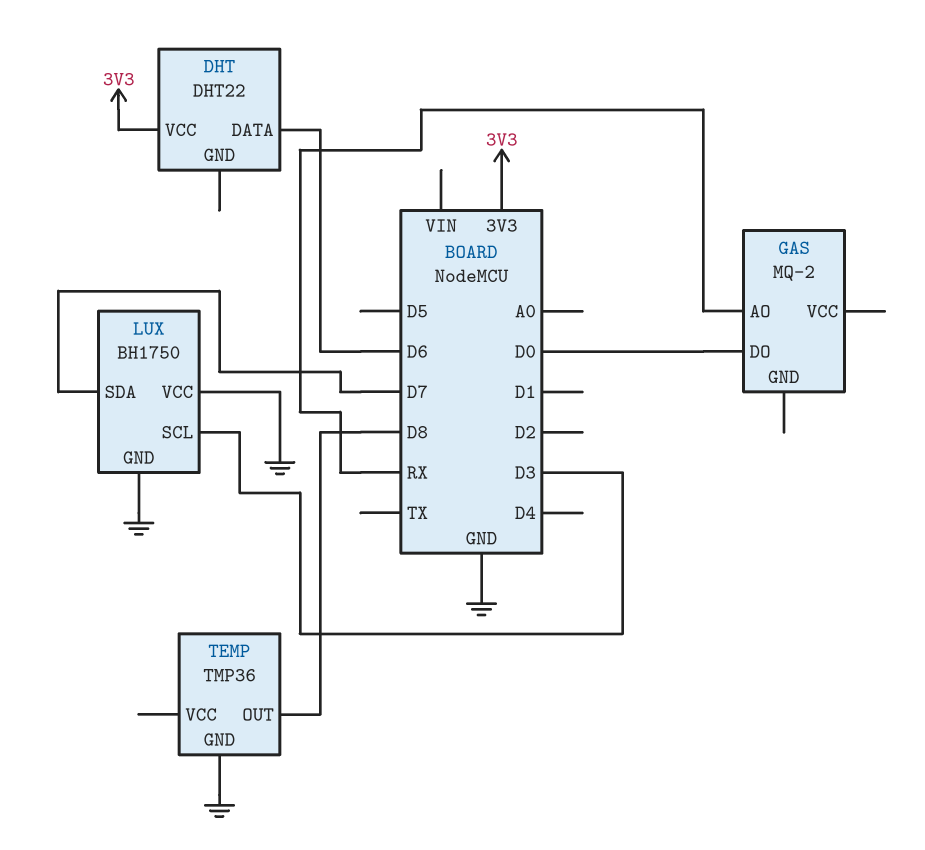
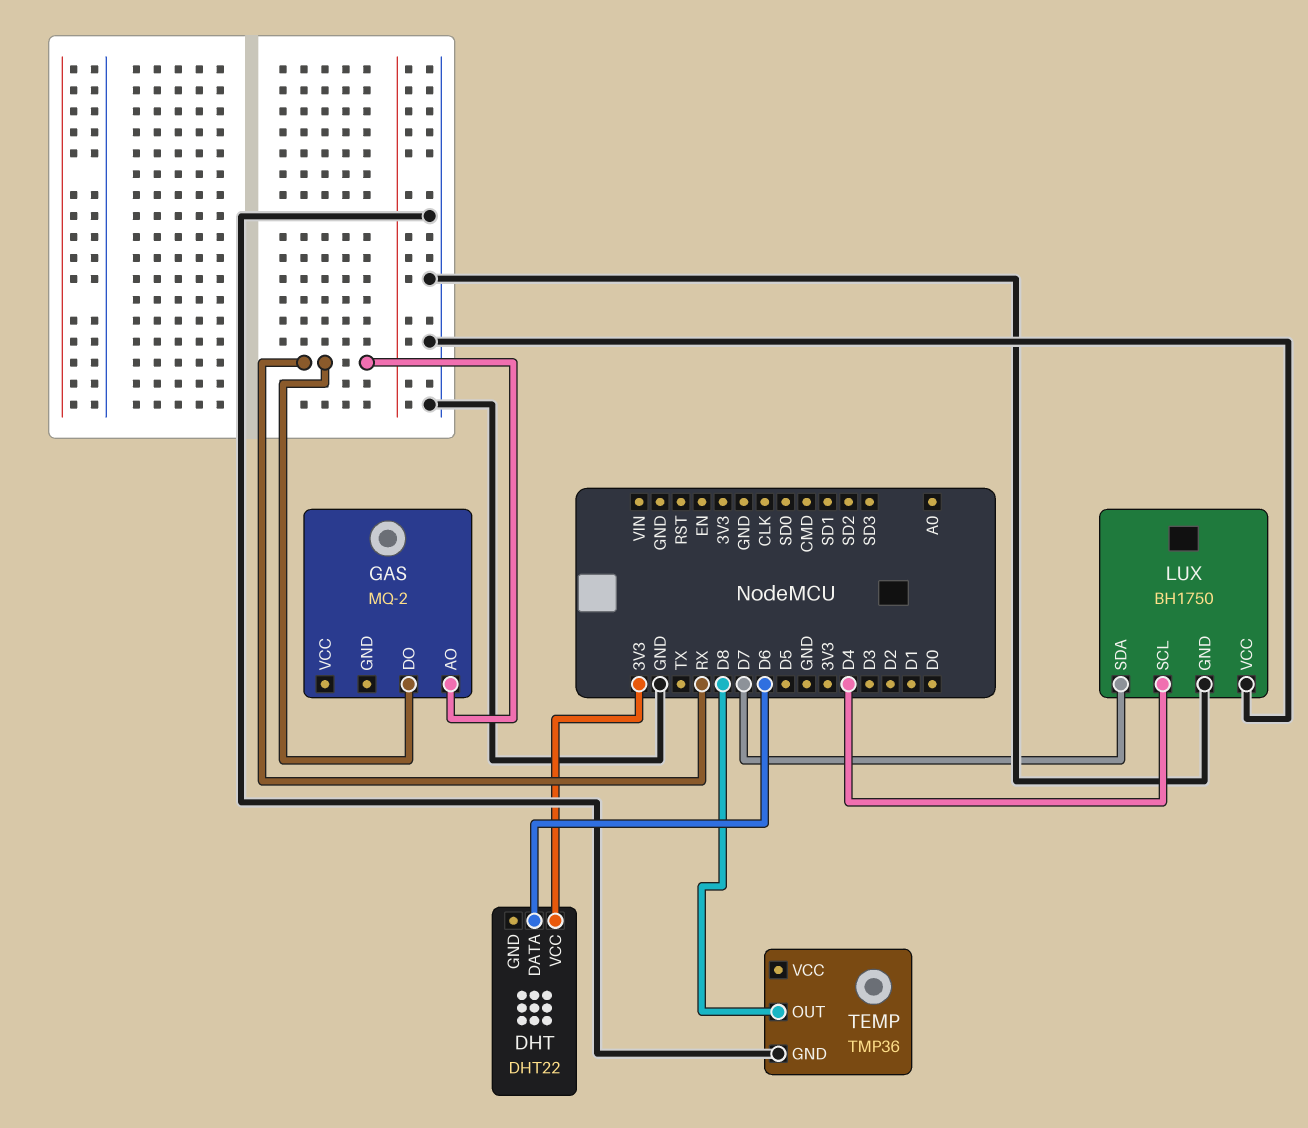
GAS pin DO: D0 -> RX
LUX pin SCL: D3 -> D4

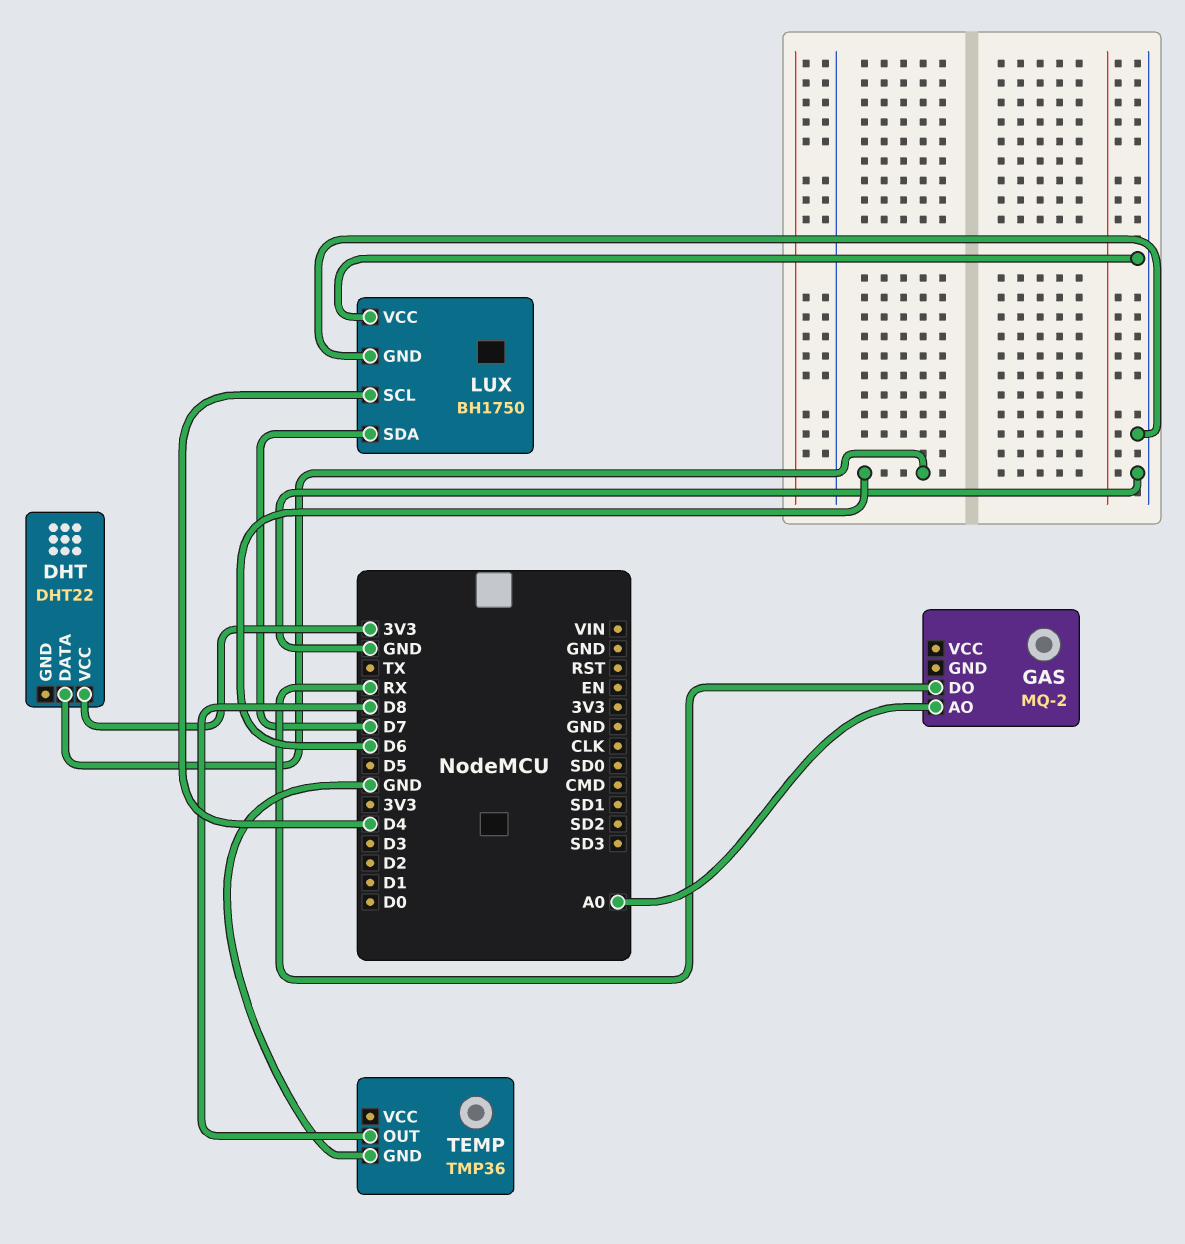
GAS pin AO: RX -> A0

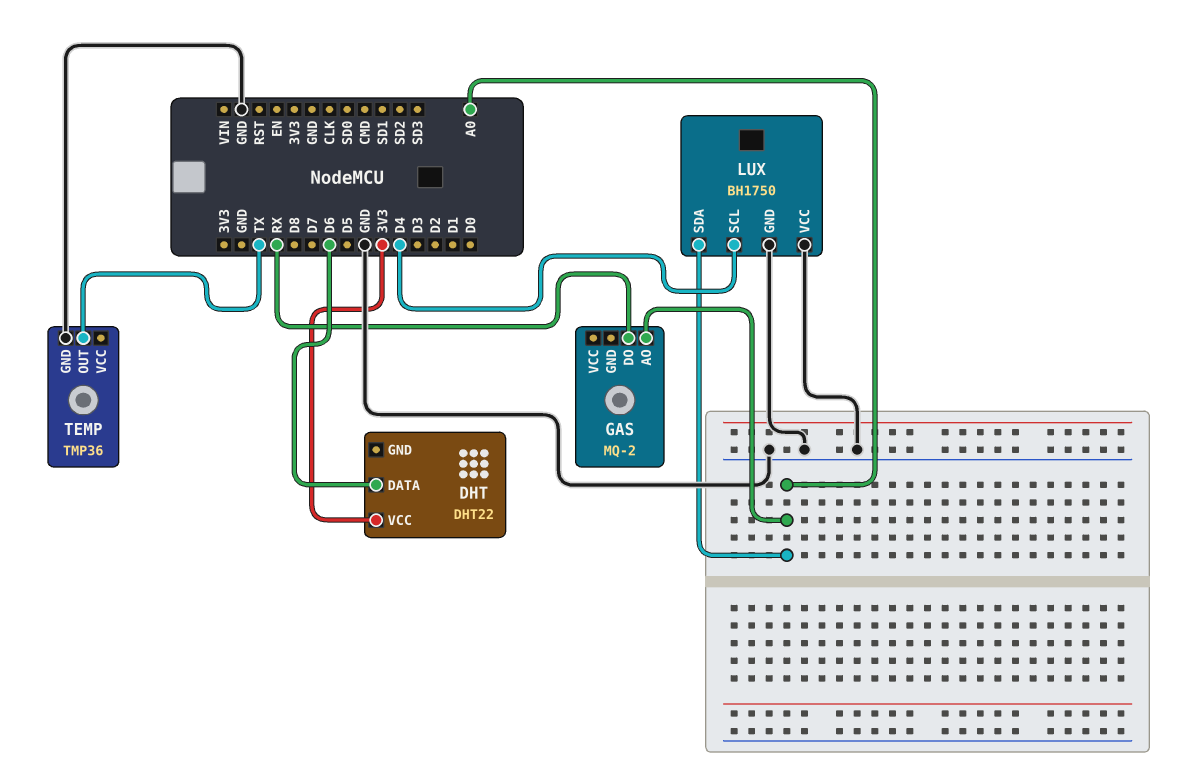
LUX pin SDA: D7 -> A0
TEMP pin OUT: D8 -> TX

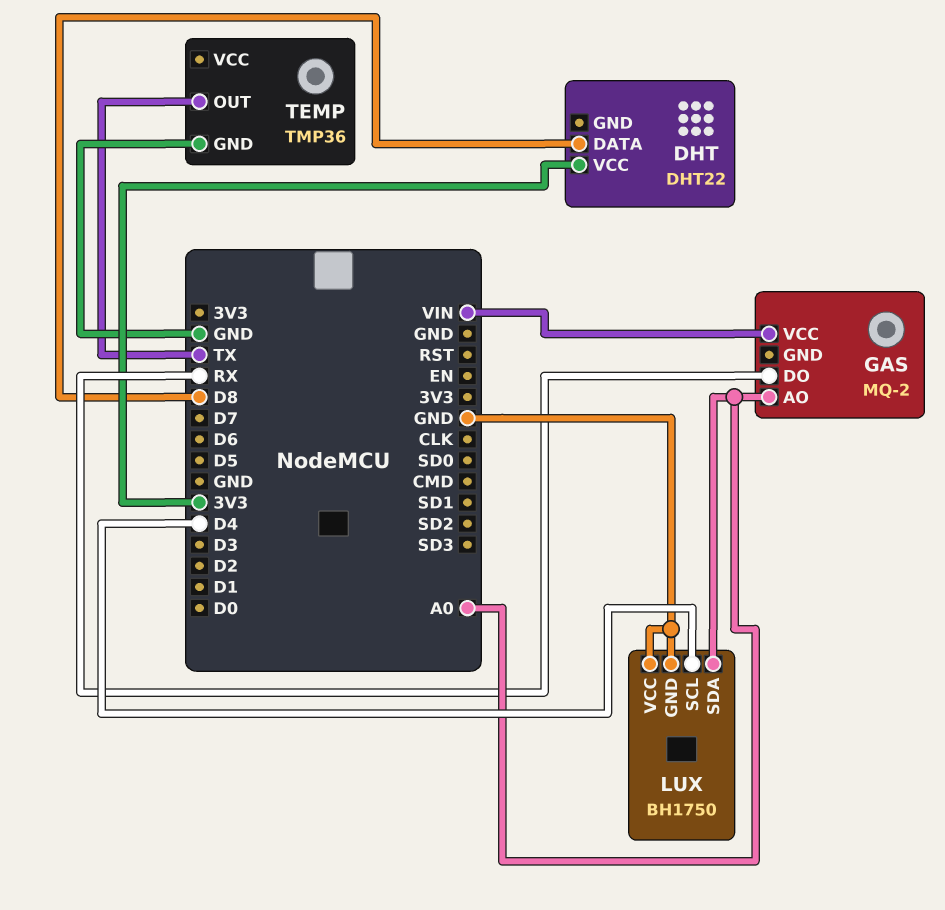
DHT pin DATA: D6 -> D8
GAS pin VCC: none -> VIN

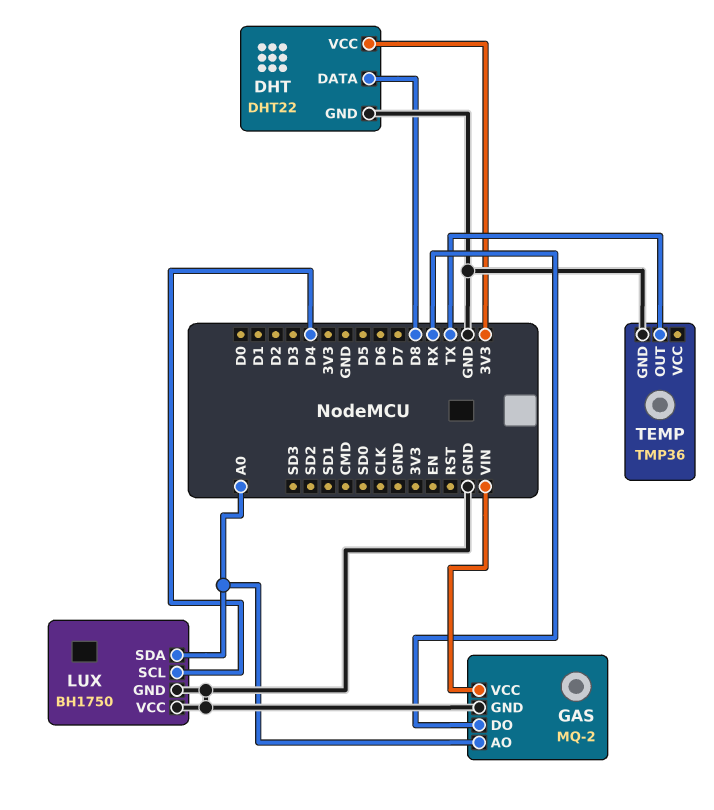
DHT pin GND: none -> GND
GAS pin GND: none -> GND

